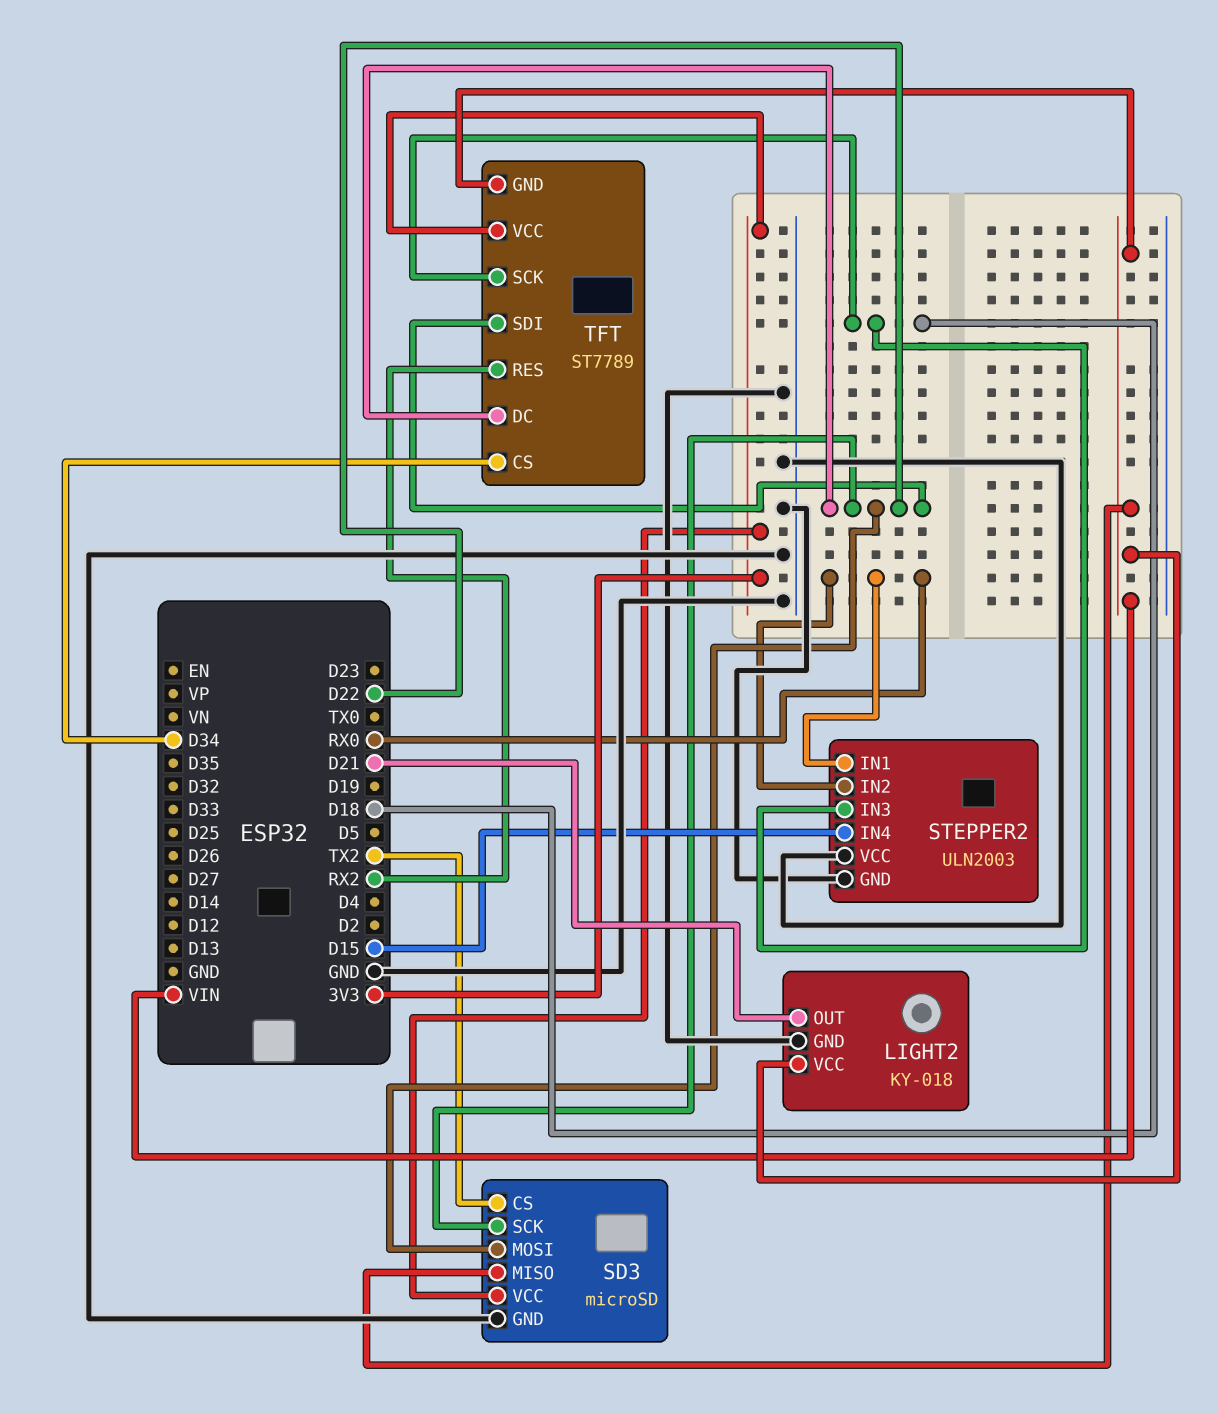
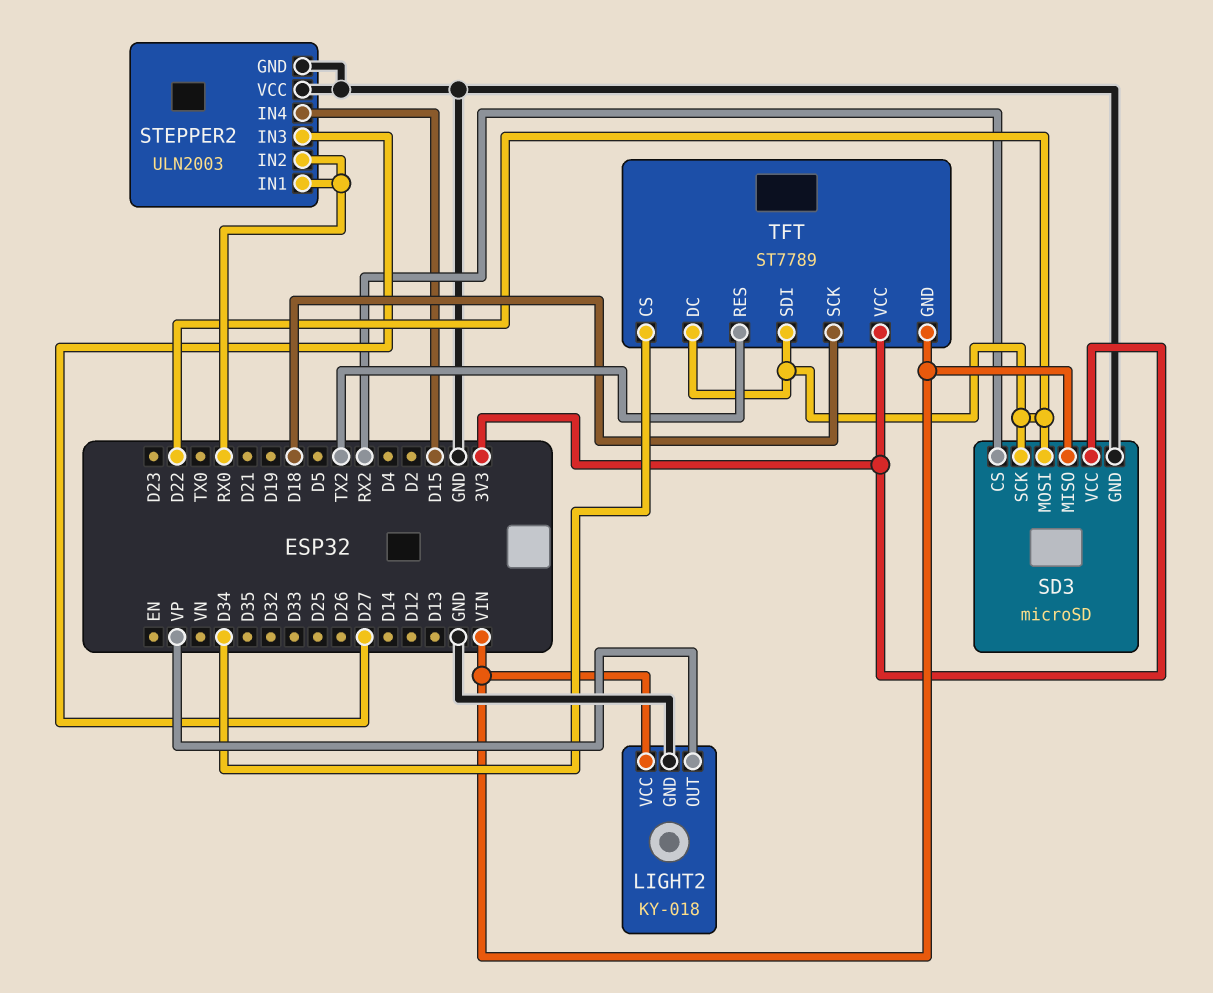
LIGHT2 pin OUT: D21 -> VP
SD3 pin CS: TX2 -> RX2
STEPPER2 pin IN3: D18 -> D27
TFT pin RES: RX2 -> TX2

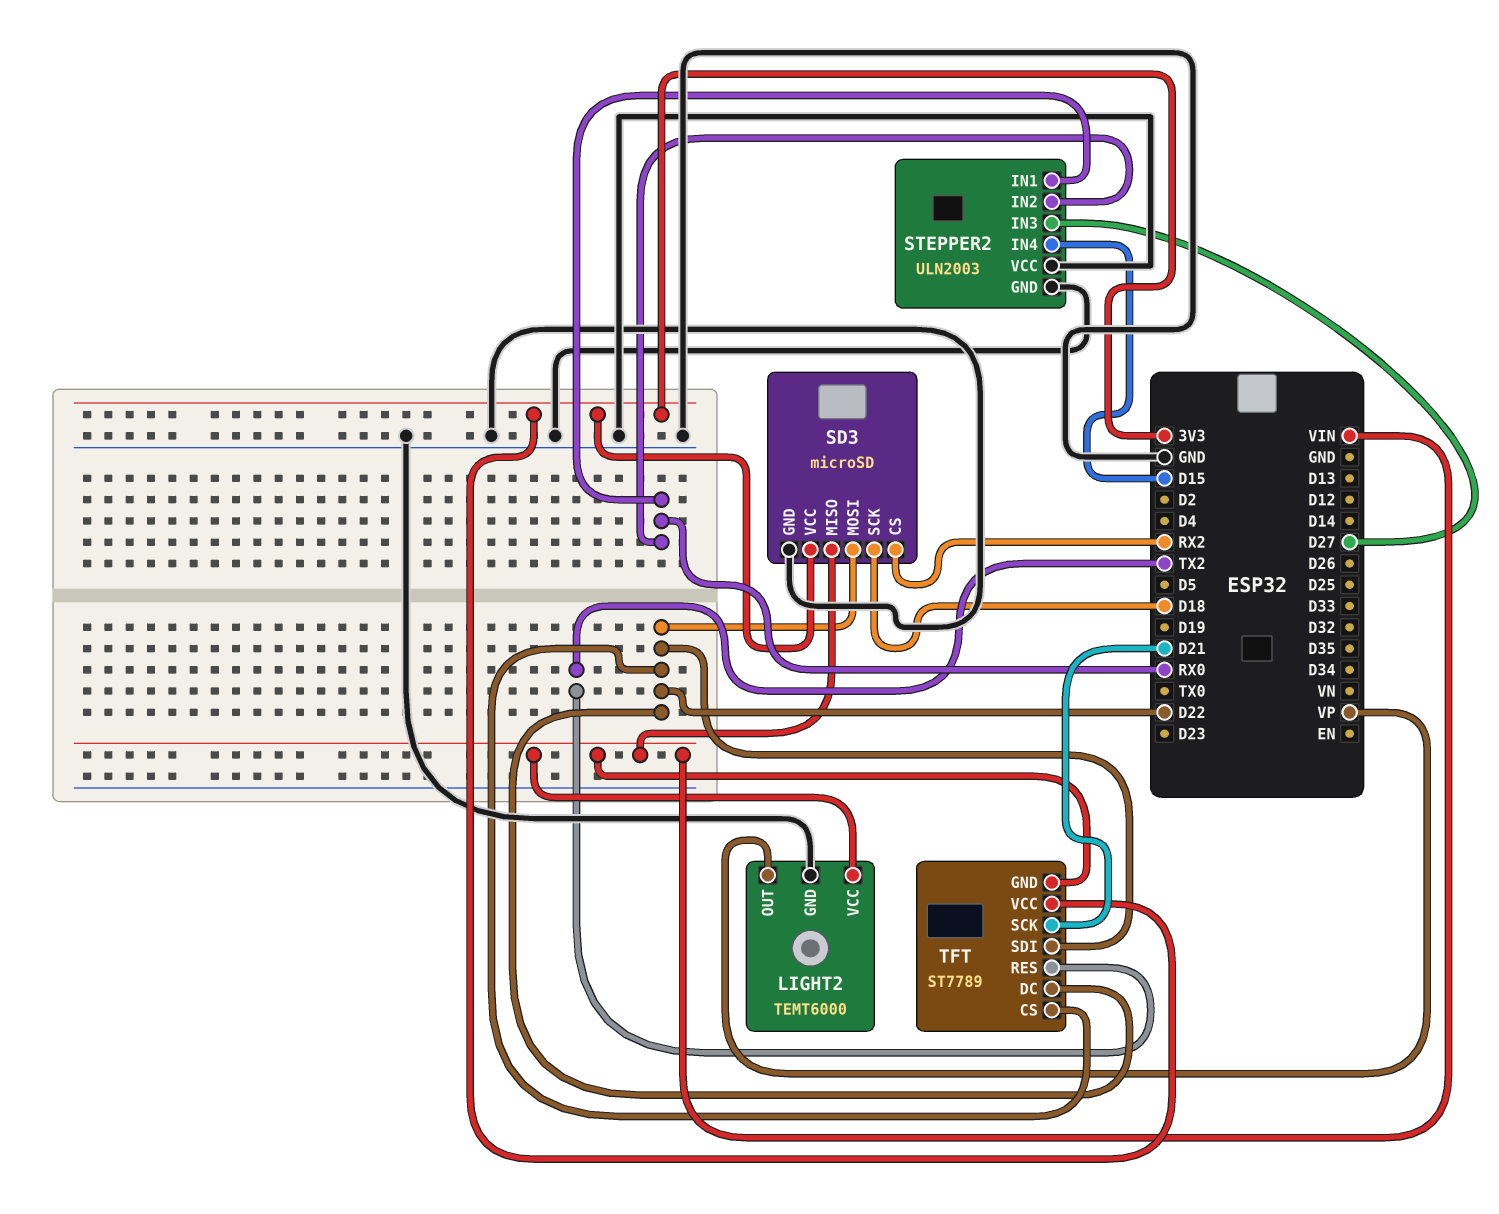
LIGHT2: KY-018 -> TEMT6000
SD3 pin SCK: D22 -> D18
TFT pin CS: D34 -> D22
TFT pin SCK: D18 -> D21

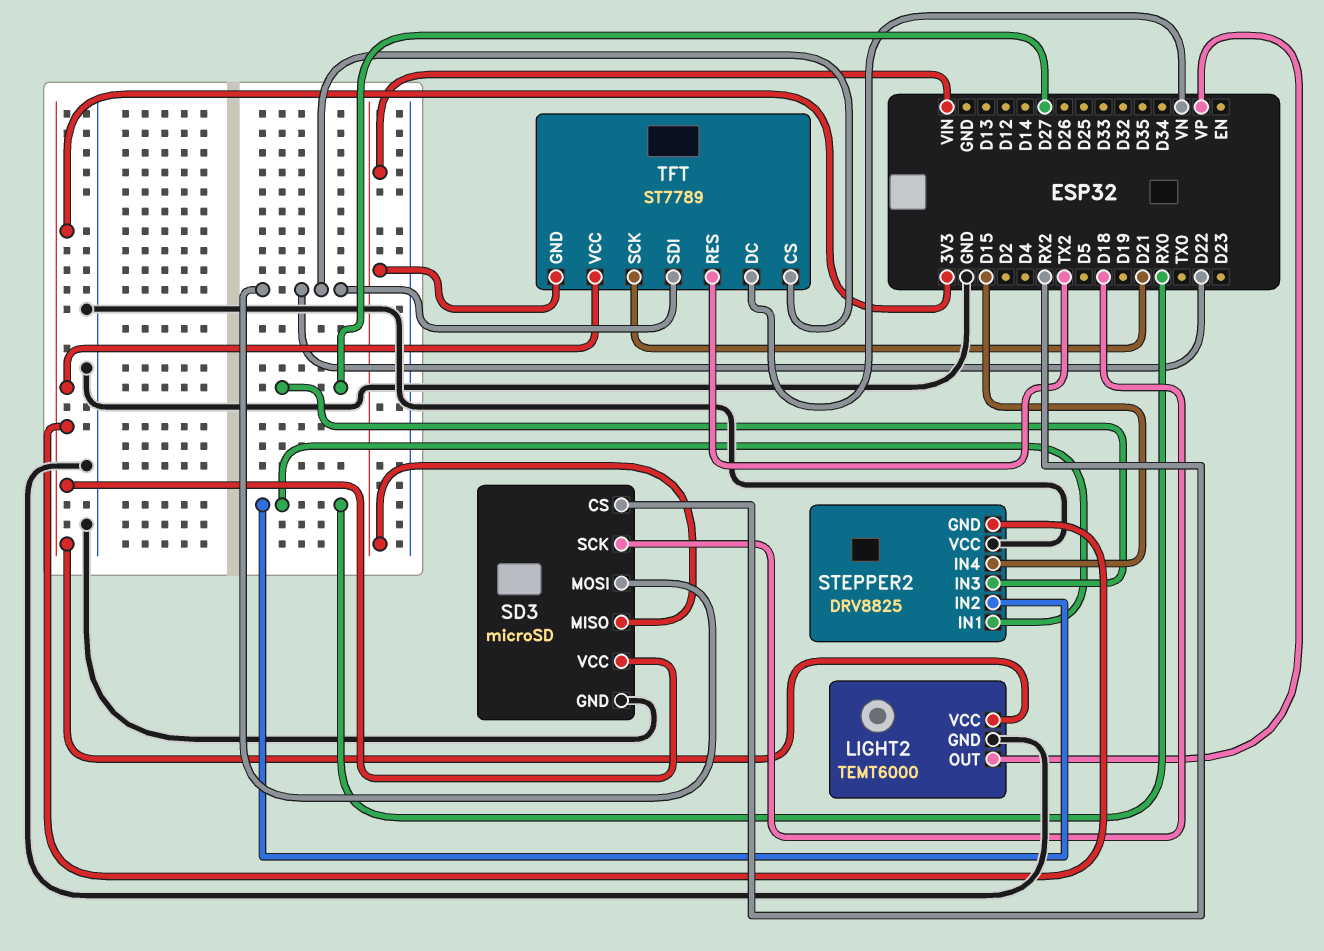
LIGHT2 pin VCC: VIN -> 3V3
STEPPER2: ULN2003 -> DRV8825
STEPPER2 pin GND: GND -> 3V3
TFT pin DC: D22 -> VN

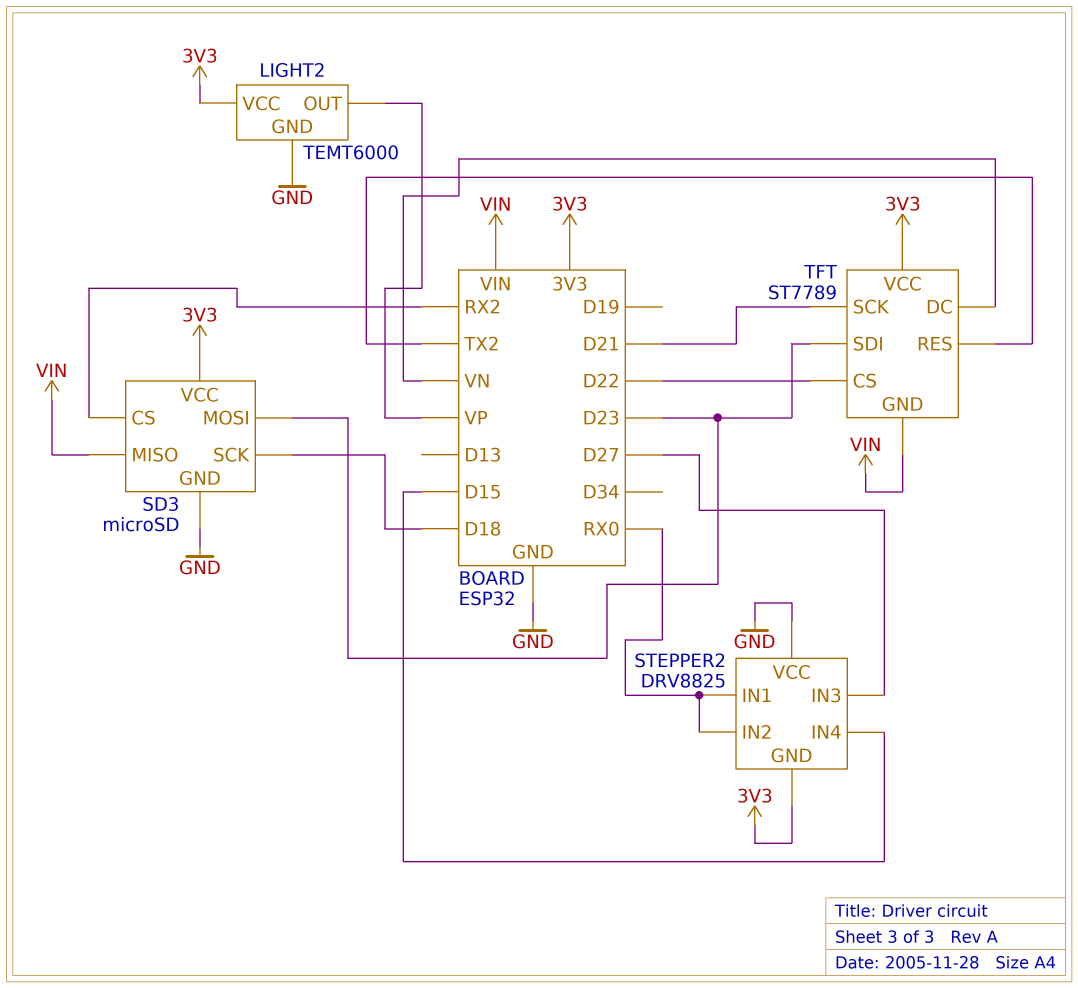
SD3 pin MOSI: D22 -> D23
TFT pin SDI: D22 -> D23

